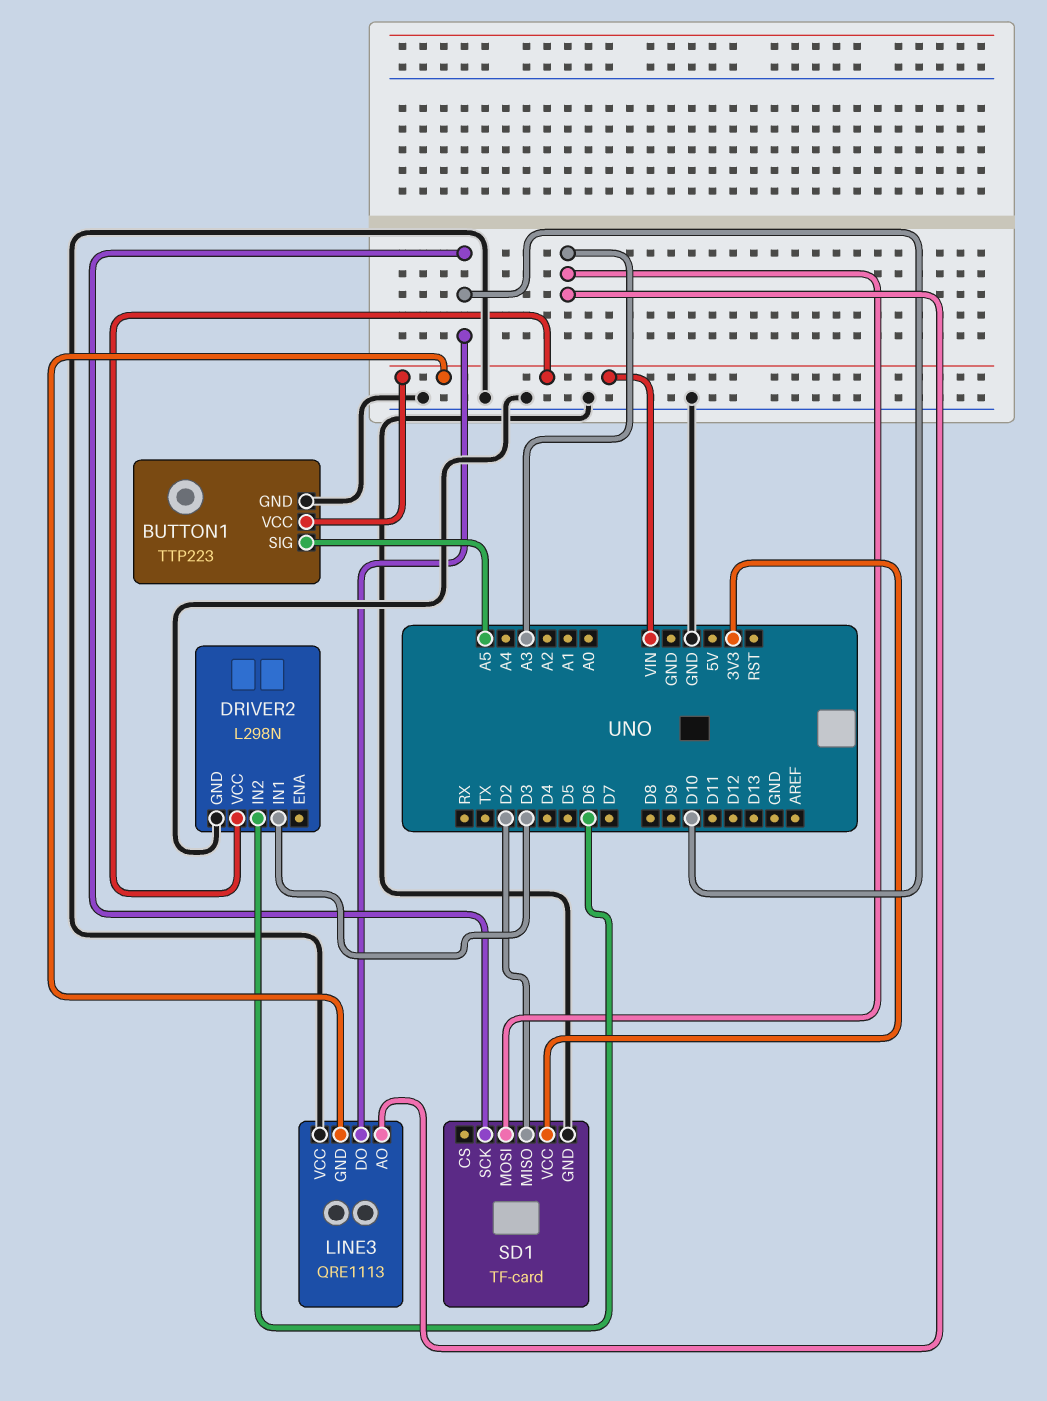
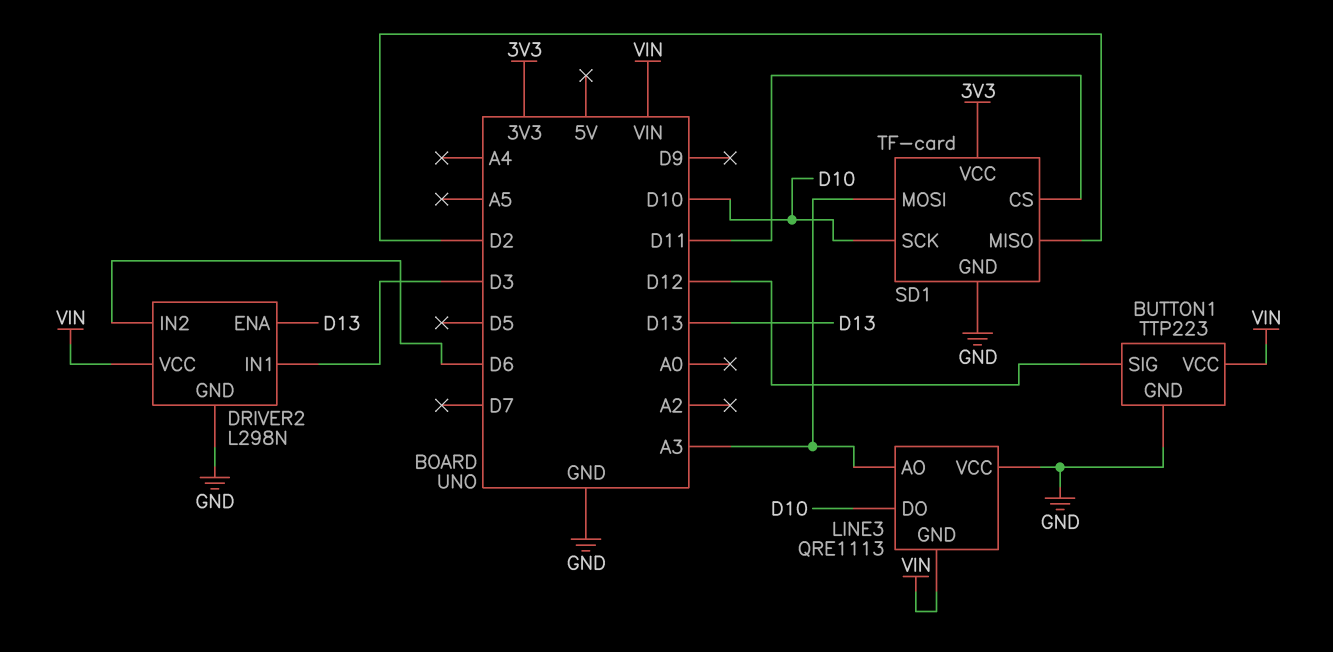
BUTTON1 pin SIG: A5 -> D12
DRIVER2 pin ENA: none -> D13
SD1 pin CS: none -> D11

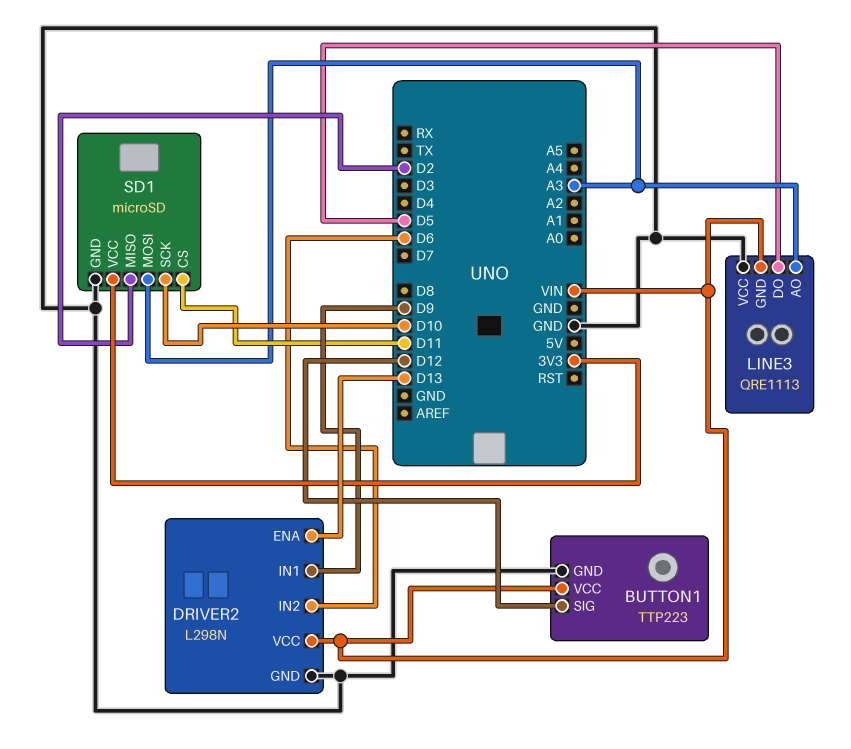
DRIVER2 pin IN1: D3 -> D9
LINE3 pin DO: D10 -> D5
SD1: TF-card -> microSD

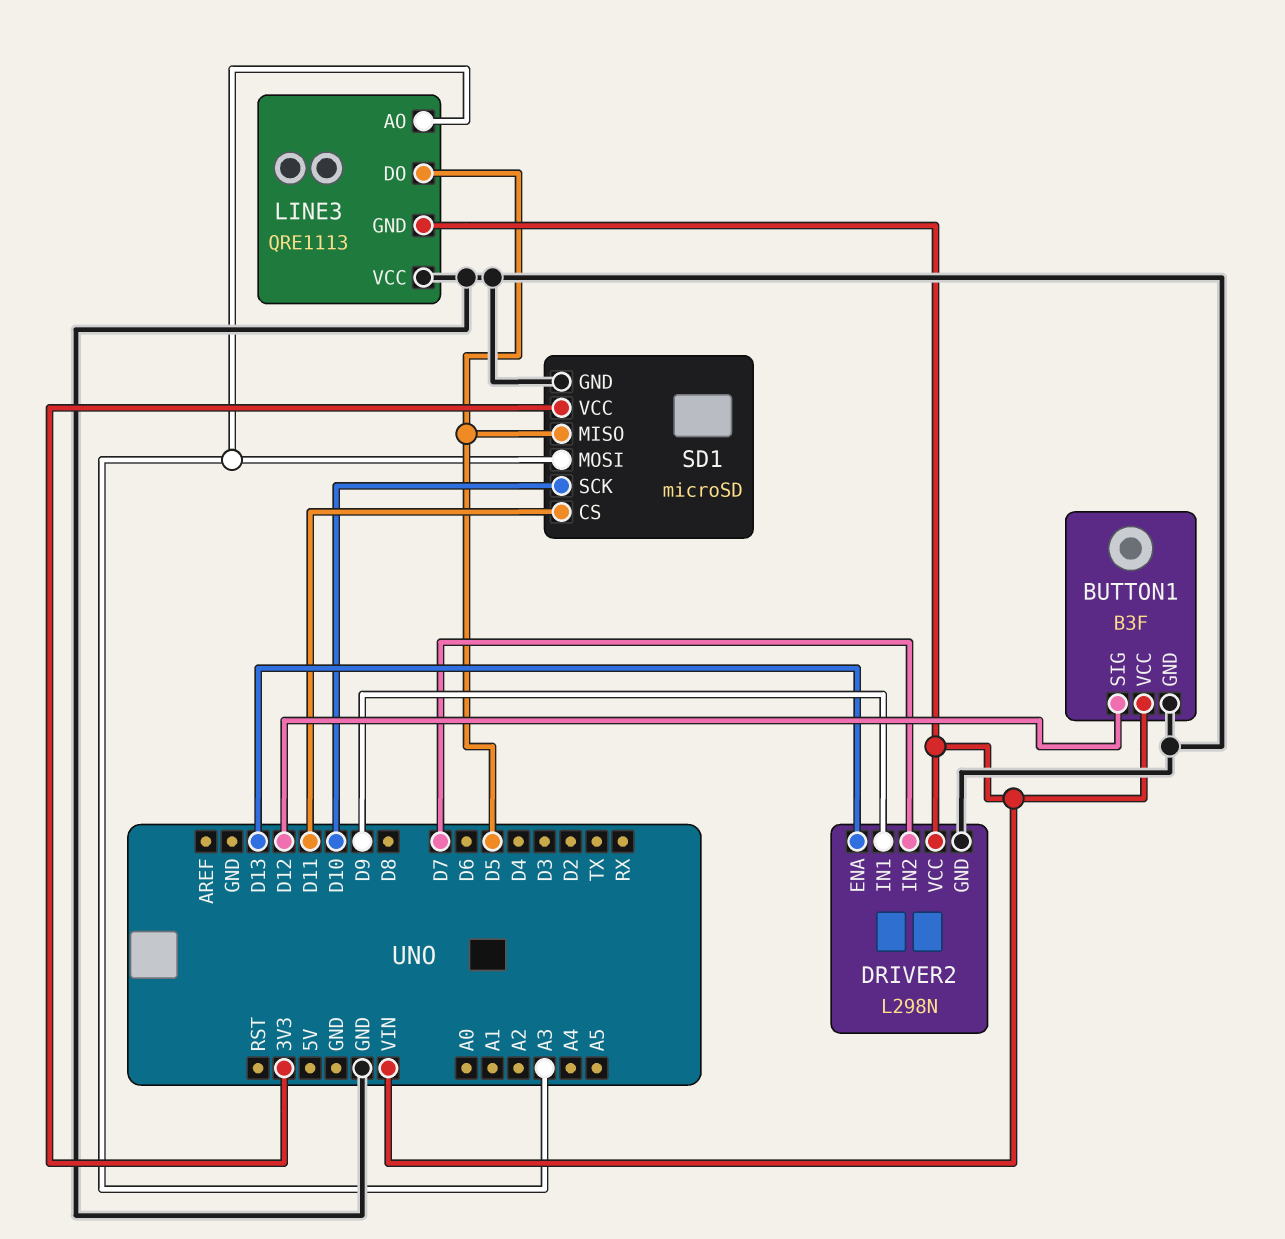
BUTTON1: TTP223 -> B3F
DRIVER2 pin IN2: D6 -> D7
SD1 pin MISO: D2 -> D5

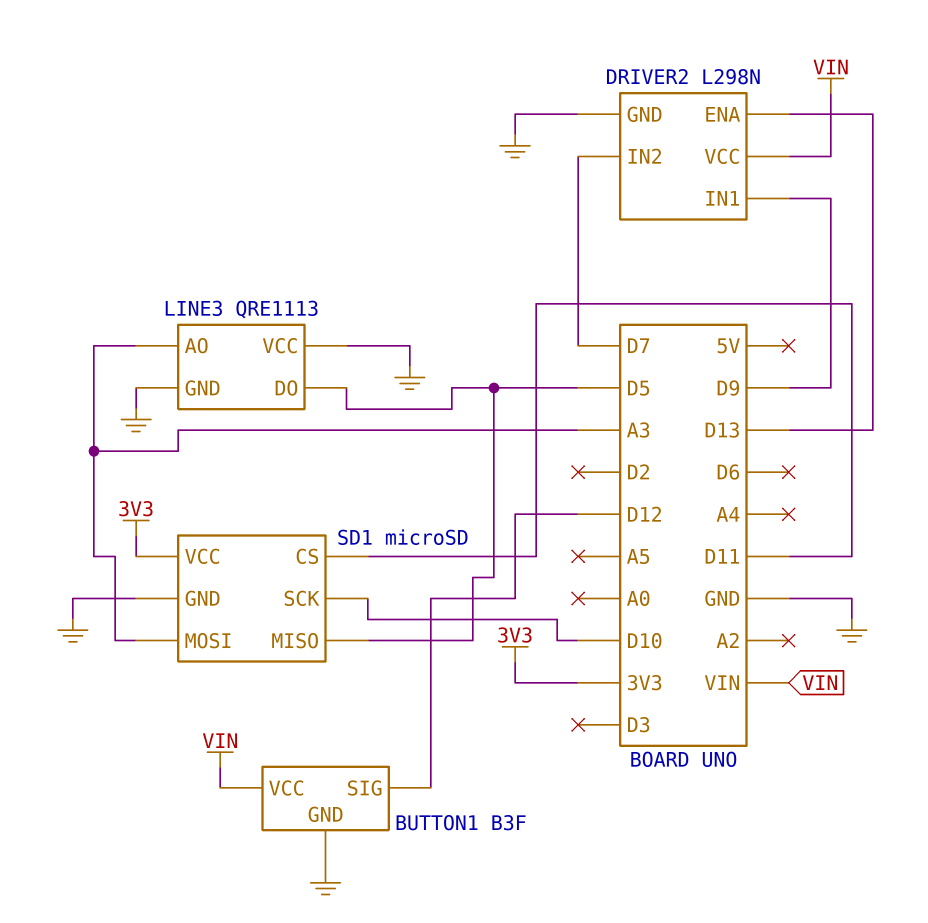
LINE3 pin GND: VIN -> GND

